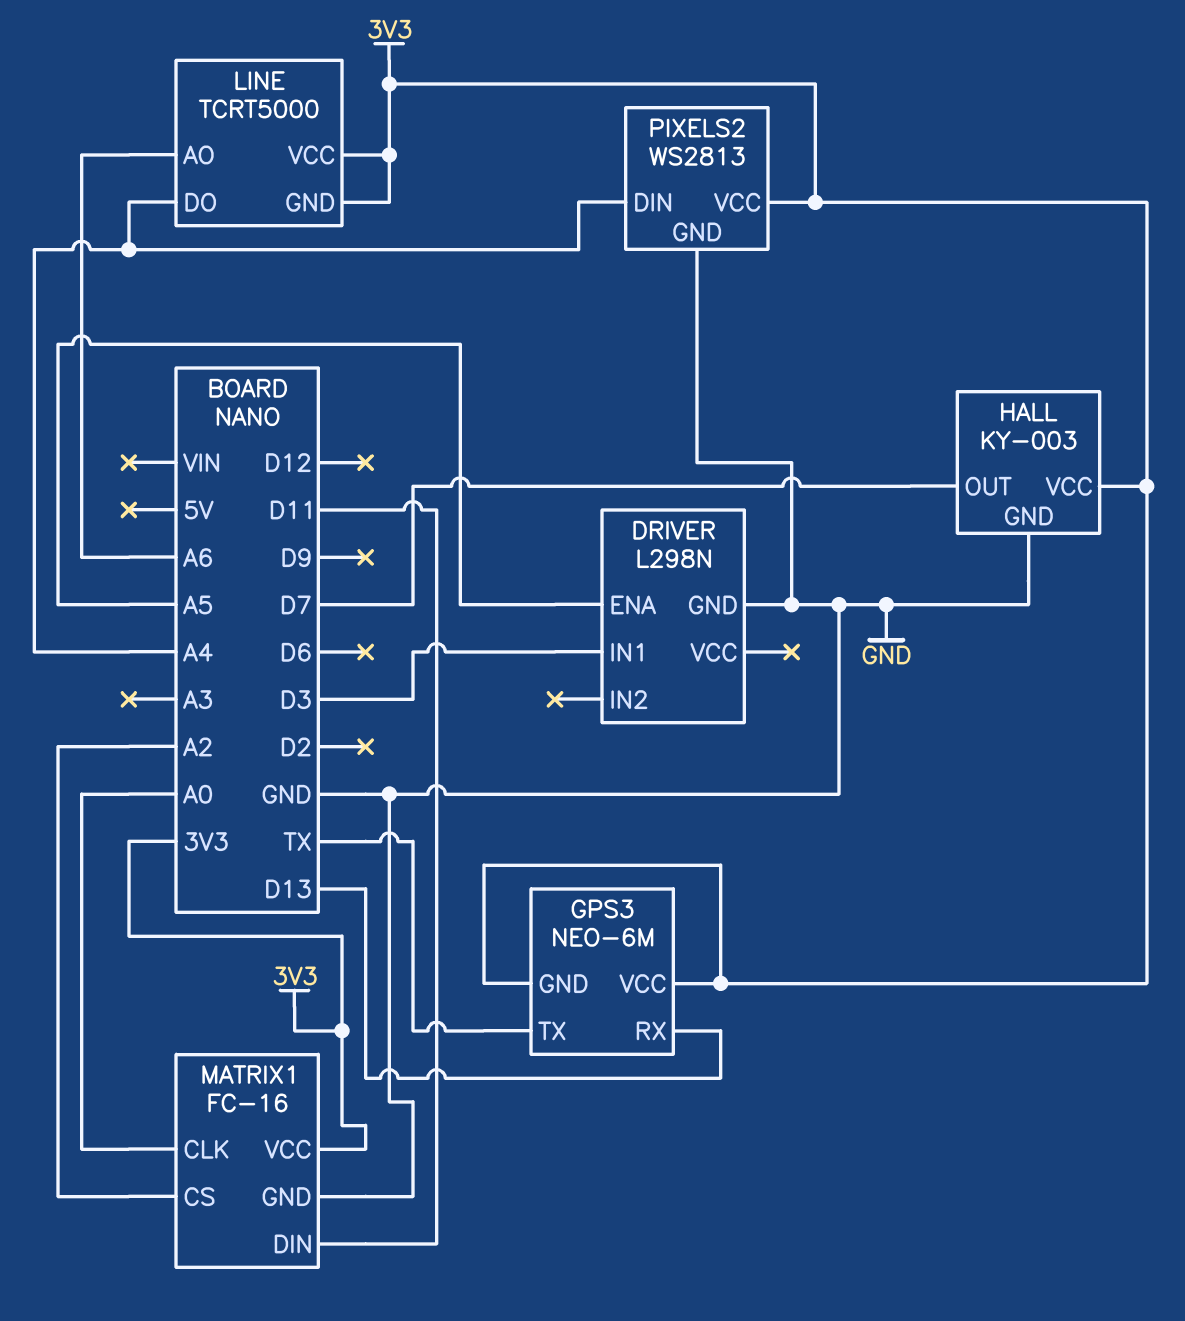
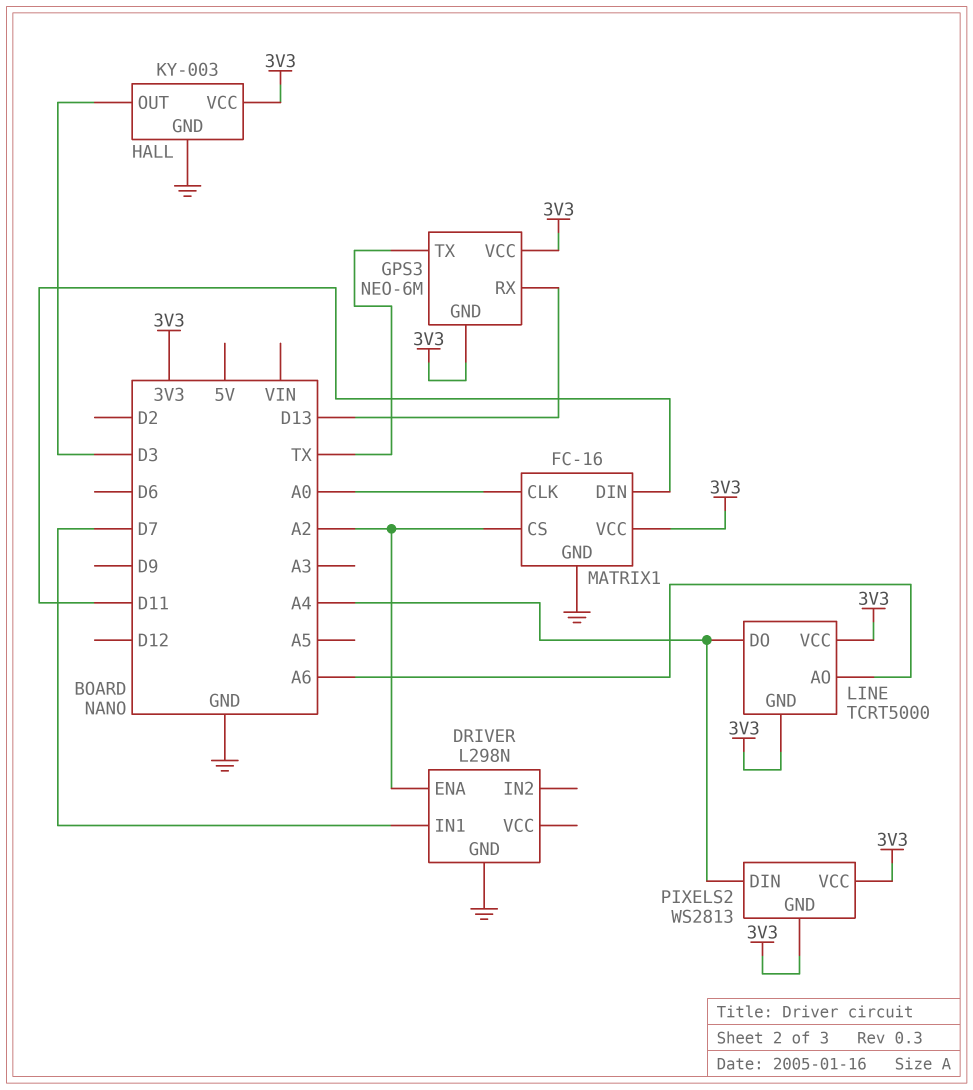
DRIVER pin ENA: A5 -> A2
DRIVER pin IN1: D3 -> D7
HALL pin OUT: D7 -> D3
PIXELS2 pin GND: GND -> 3V3

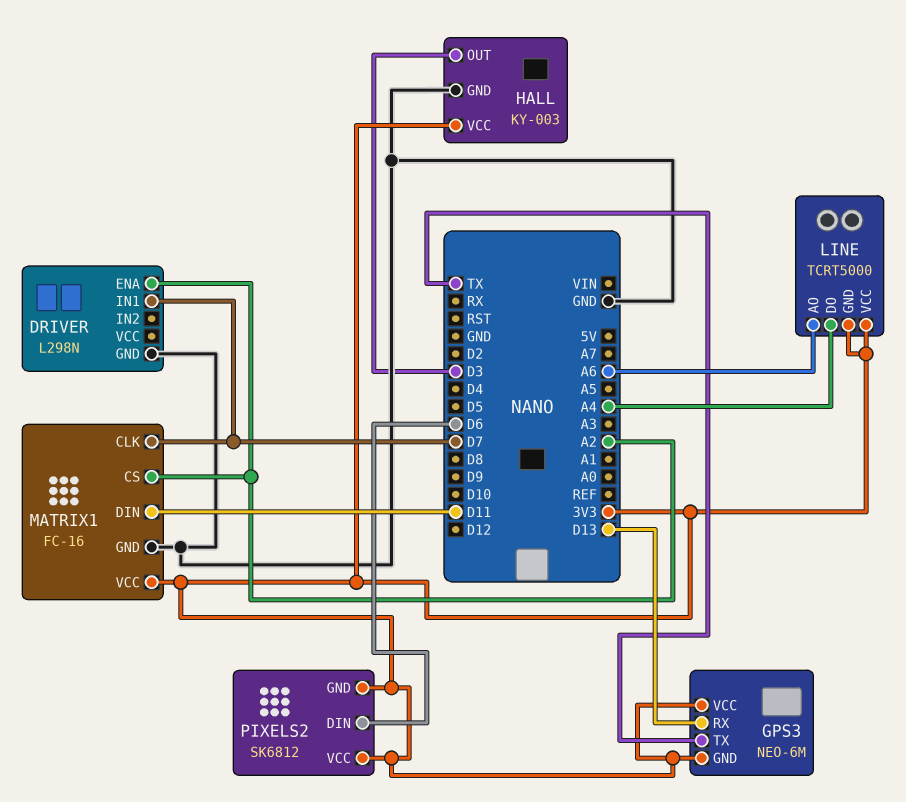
MATRIX1 pin CLK: A0 -> D7
PIXELS2: WS2813 -> SK6812
PIXELS2 pin DIN: A4 -> D6

